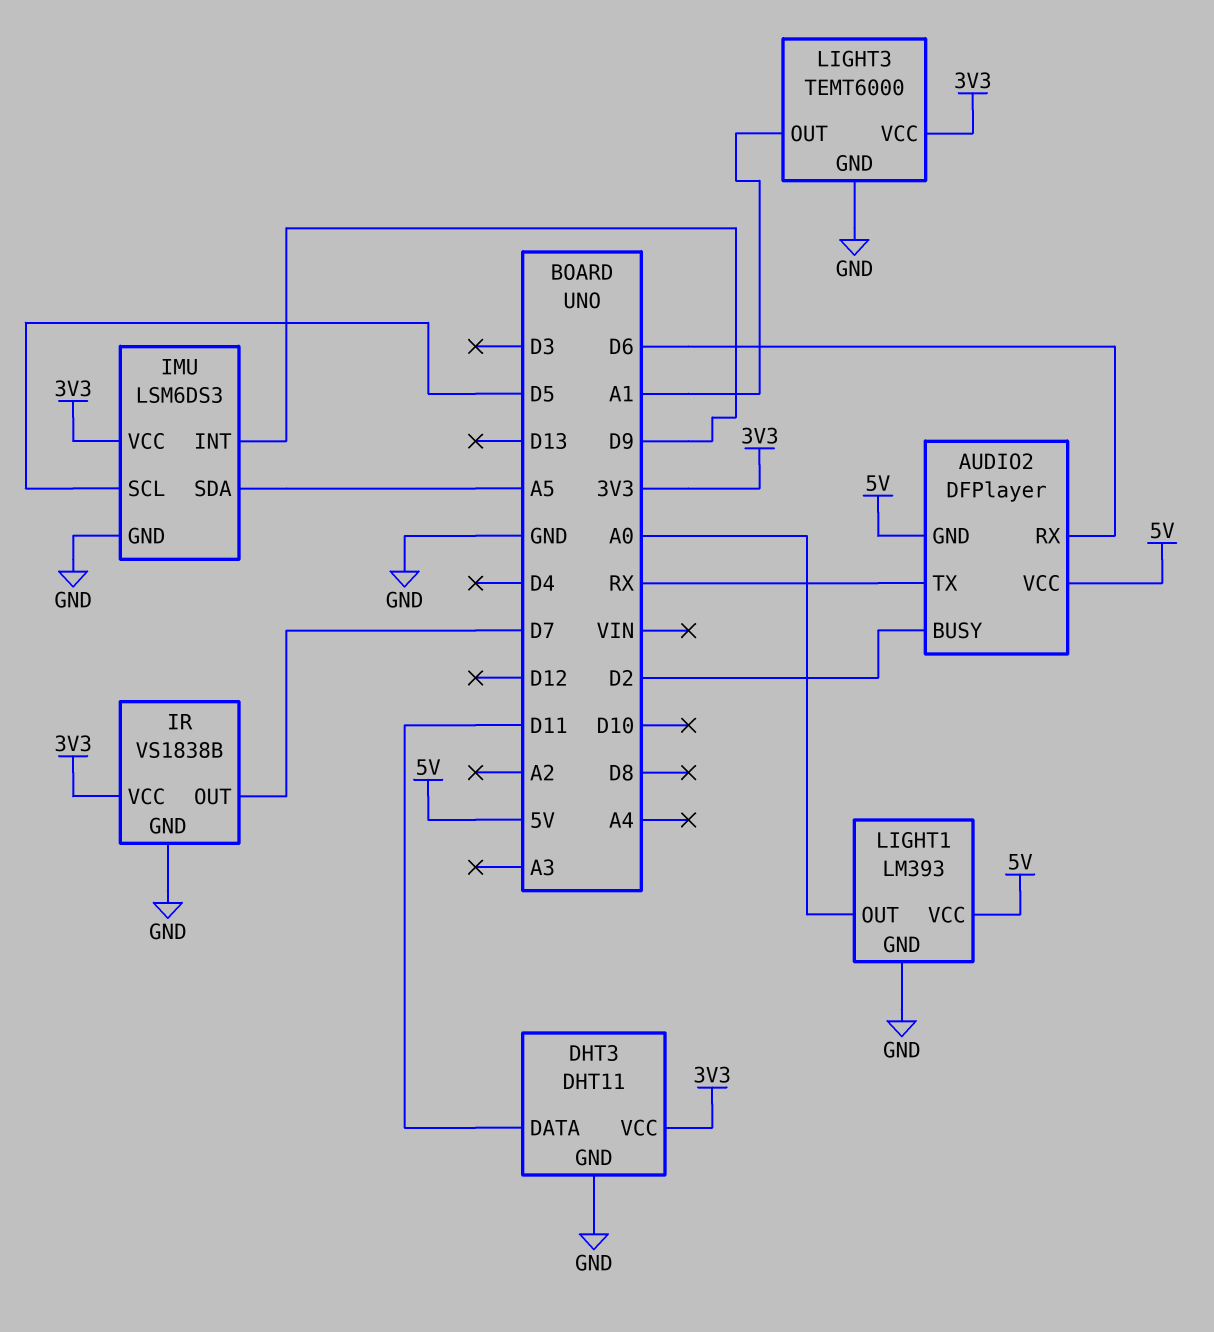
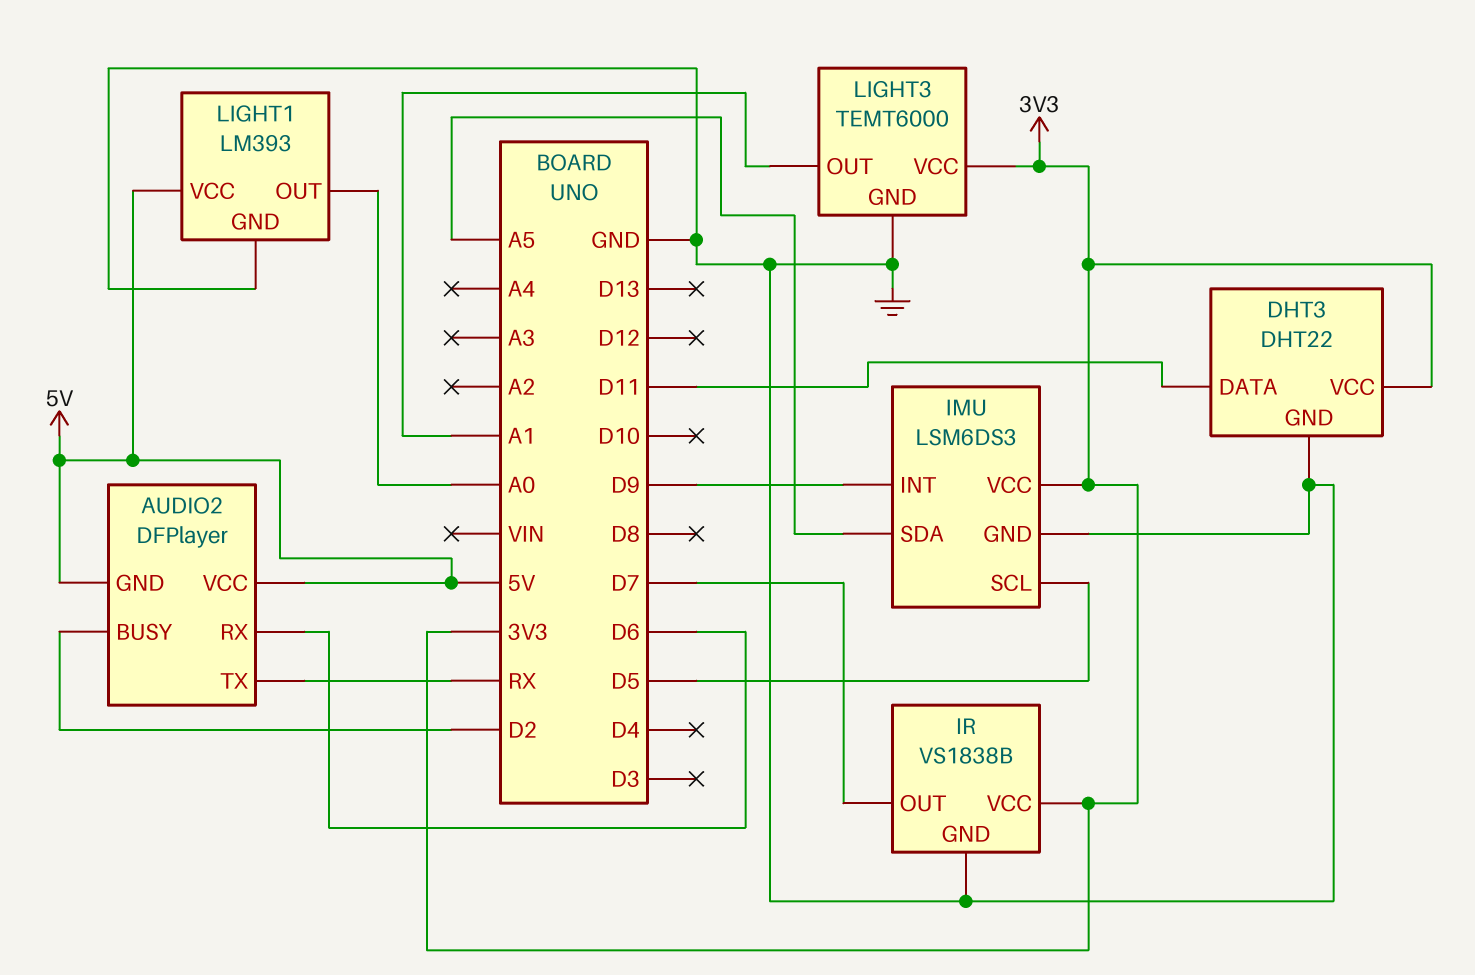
DHT3: DHT11 -> DHT22

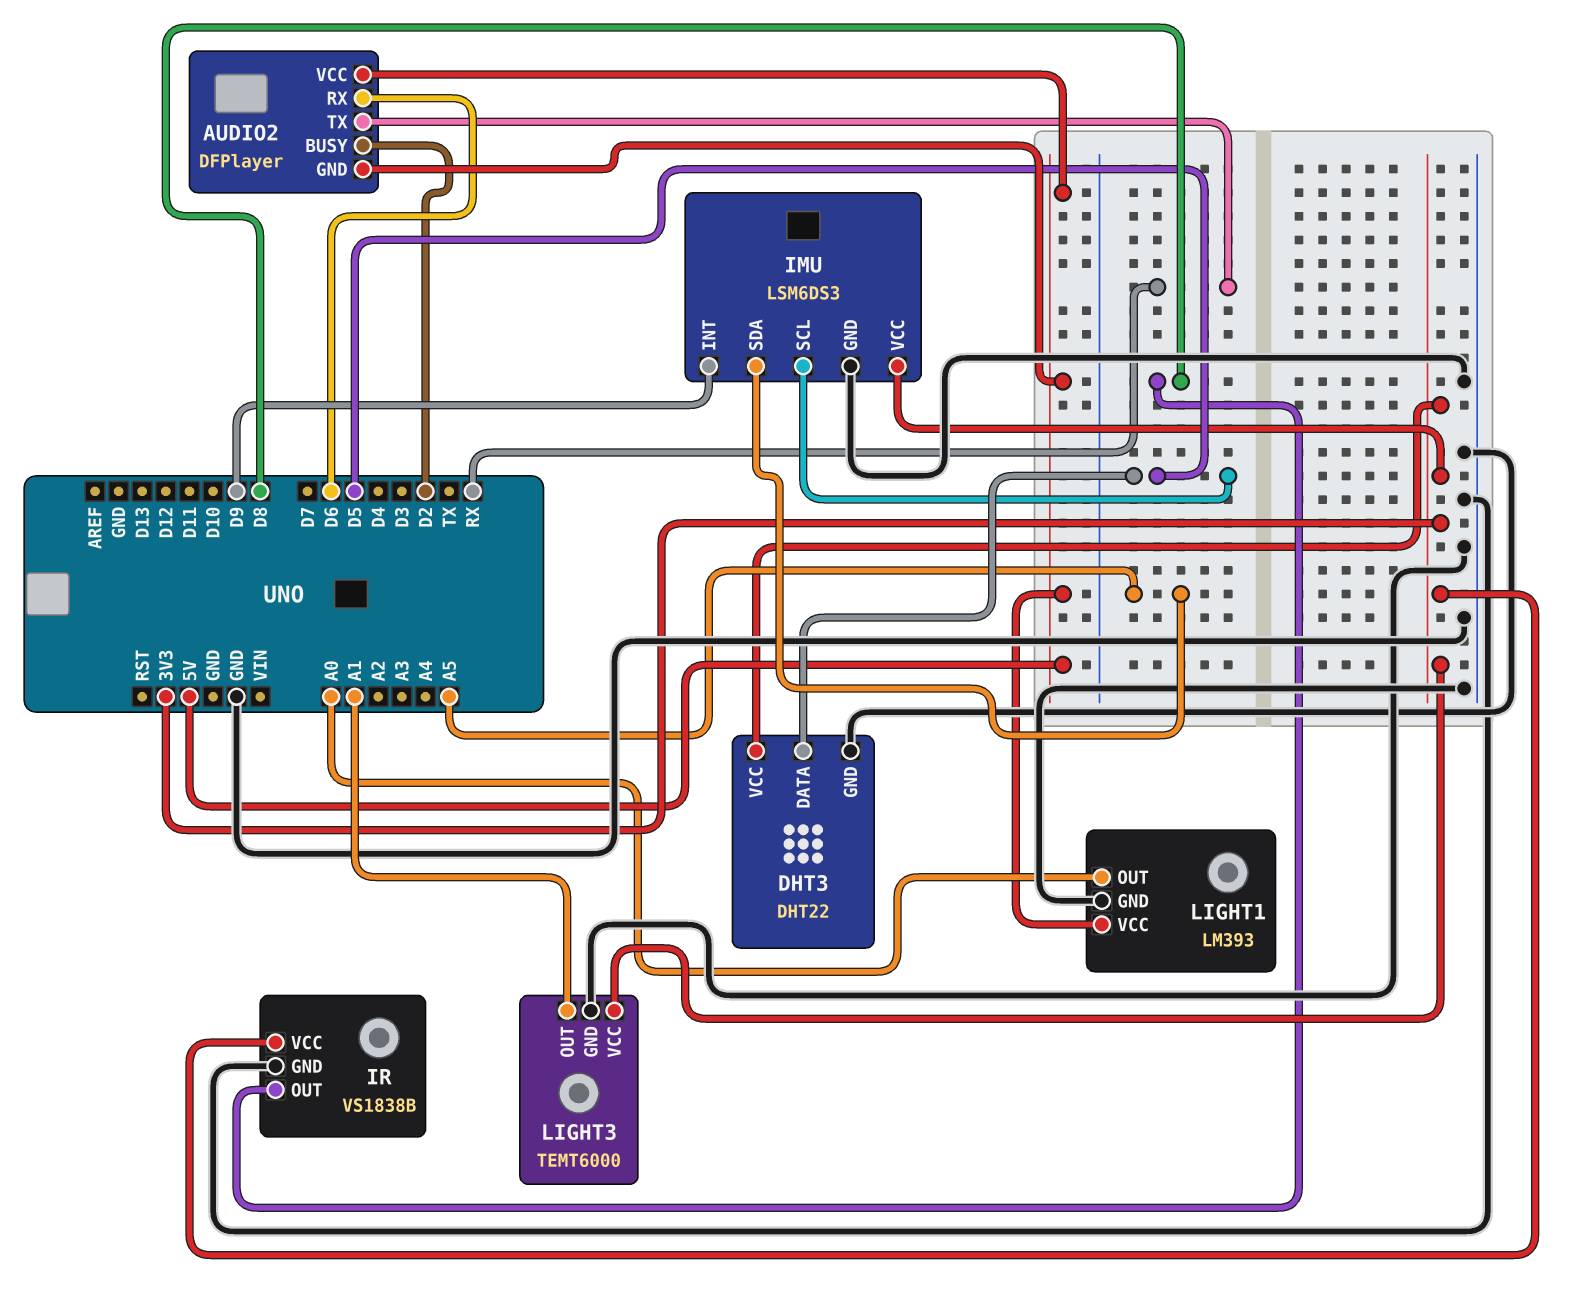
DHT3 pin DATA: D11 -> D5
IR pin OUT: D7 -> D8

